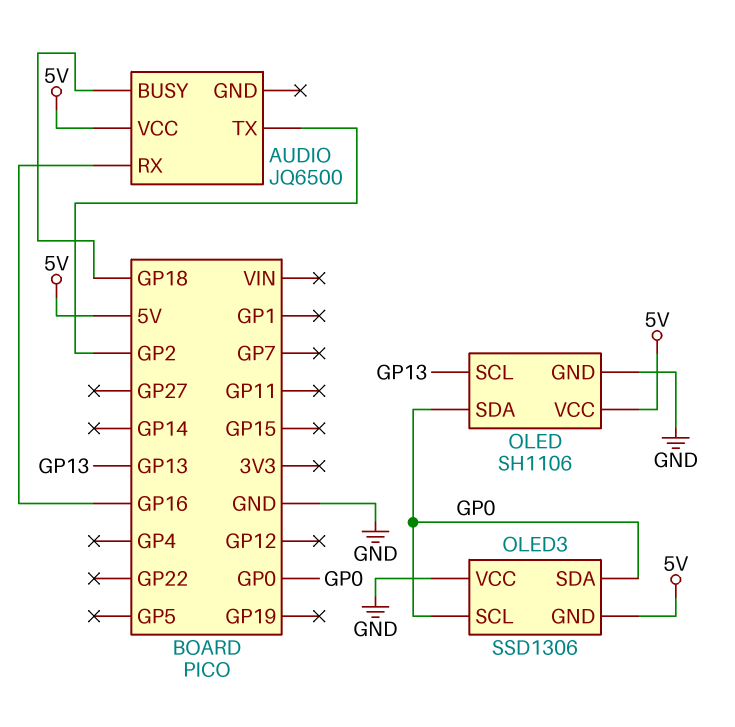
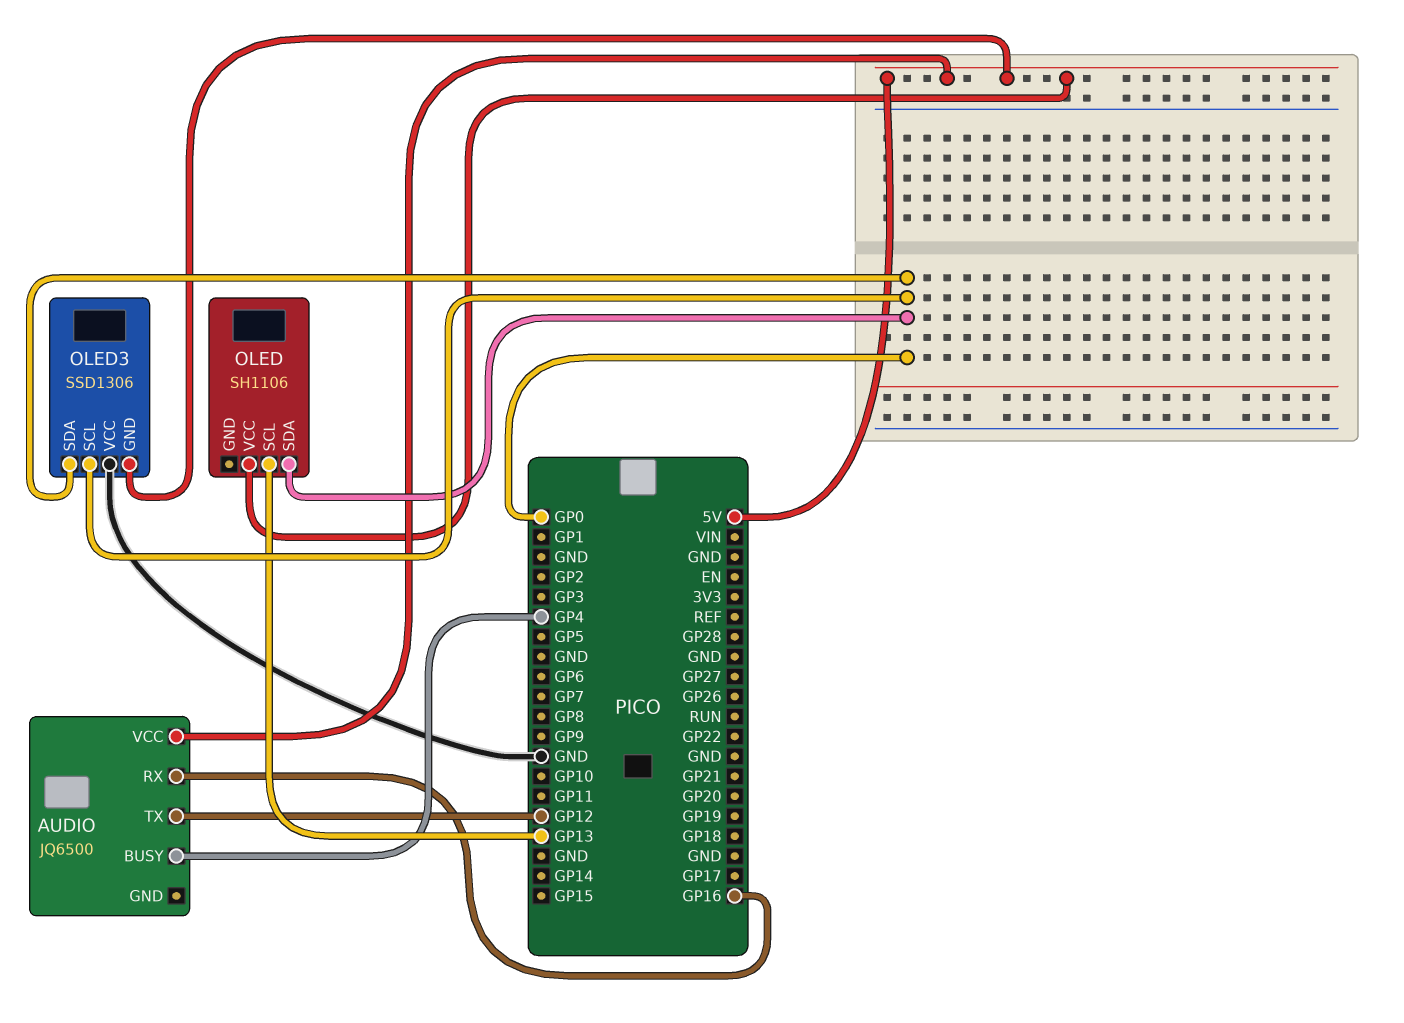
AUDIO pin BUSY: GP18 -> GP4
AUDIO pin TX: GP2 -> GP12
OLED pin GND: GND -> none

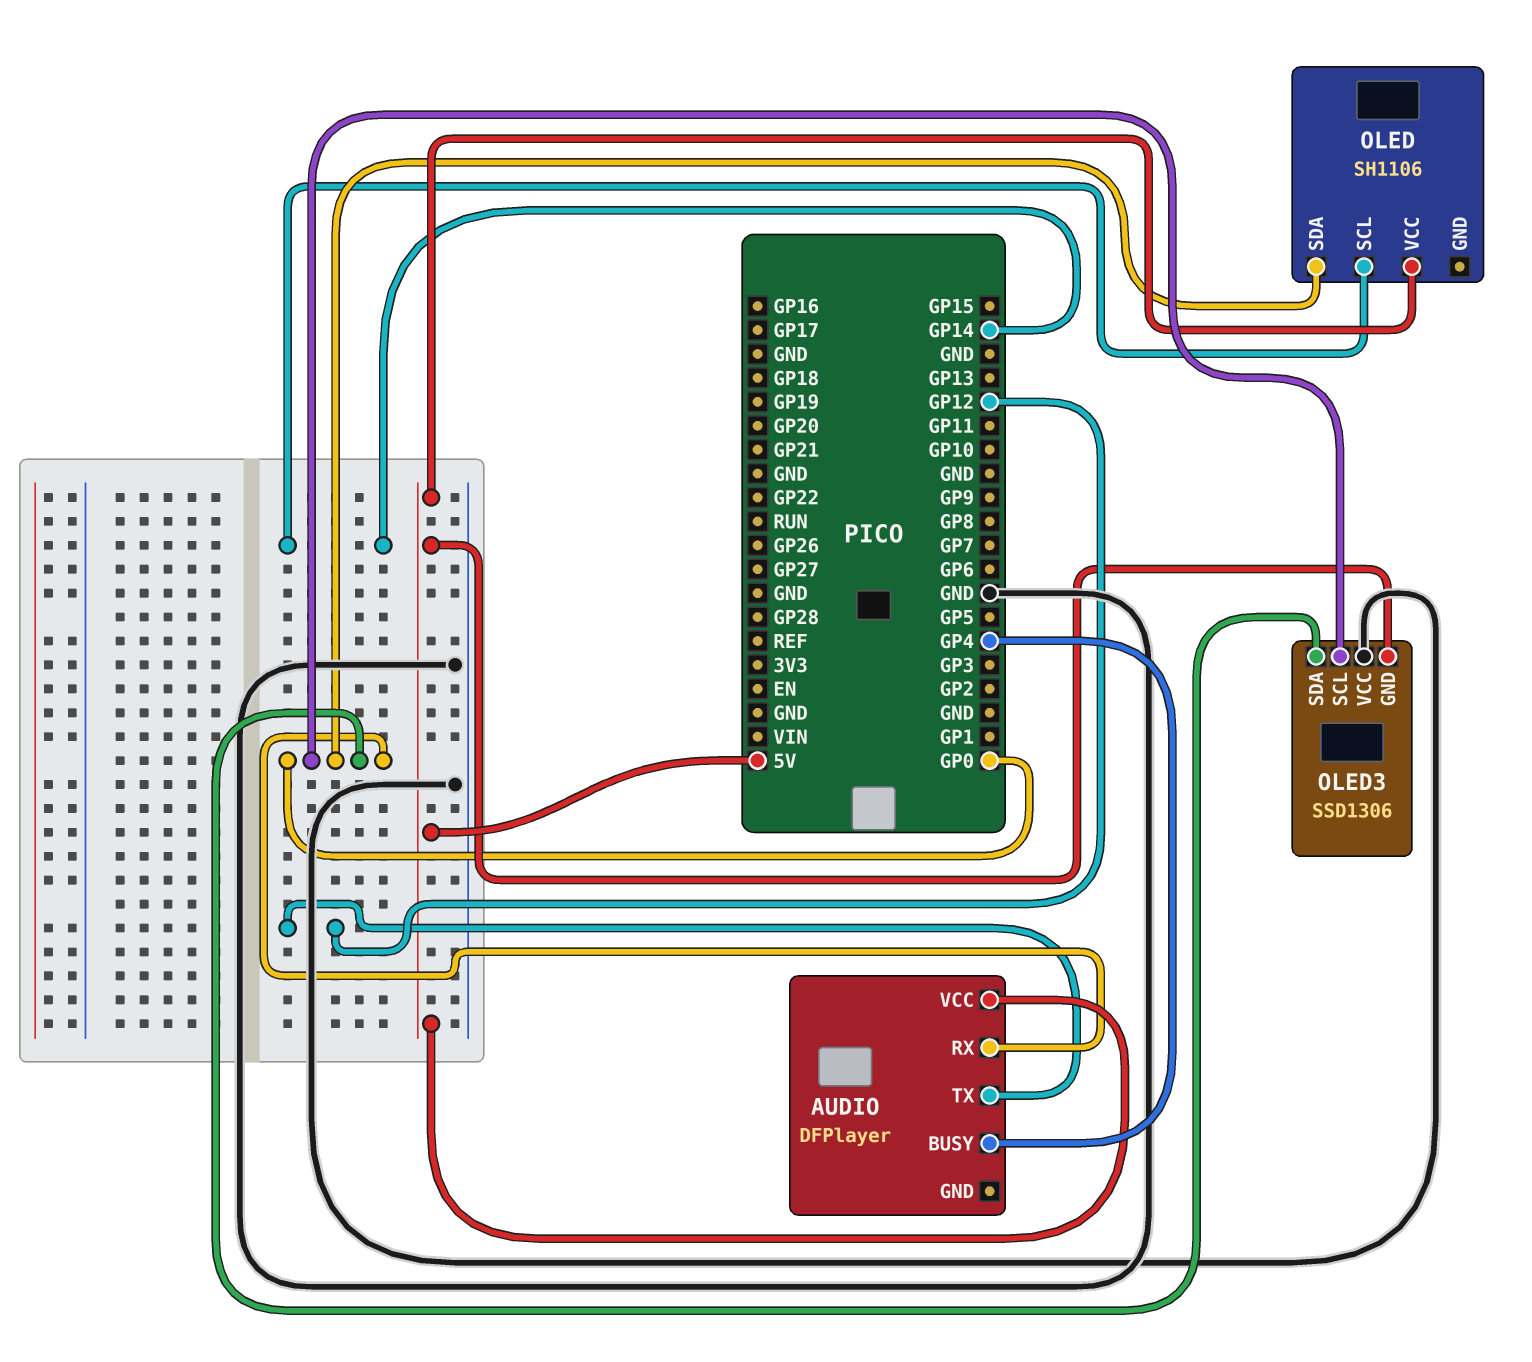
AUDIO: JQ6500 -> DFPlayer
AUDIO pin RX: GP16 -> GP0
OLED pin SCL: GP13 -> GP14

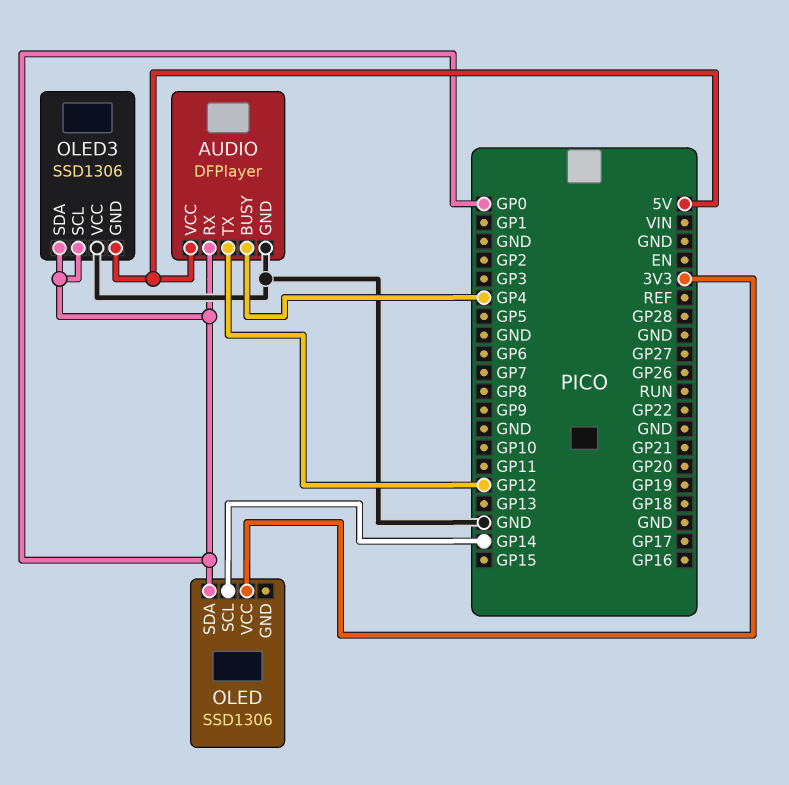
AUDIO pin GND: none -> GND
OLED: SH1106 -> SSD1306
OLED pin VCC: 5V -> 3V3

